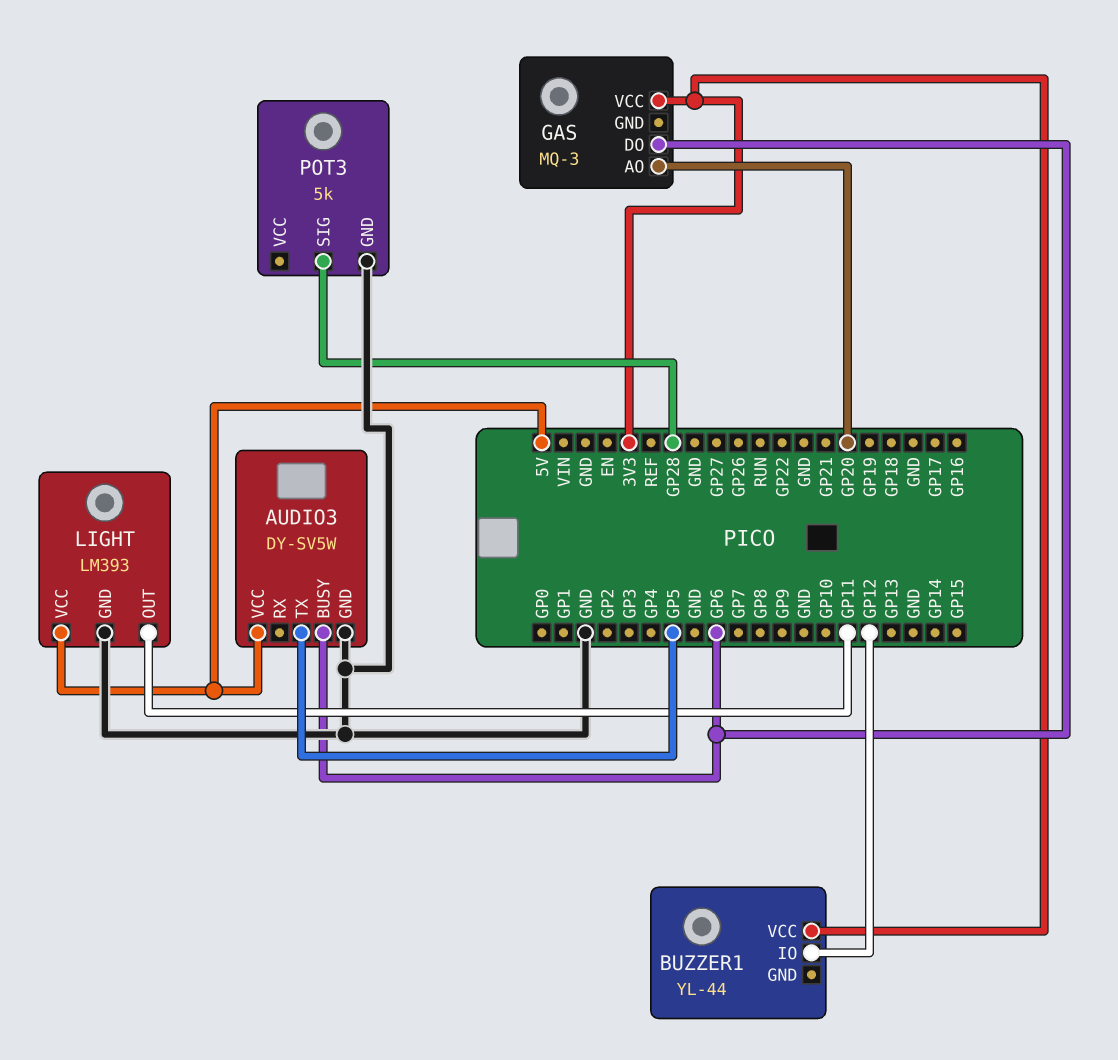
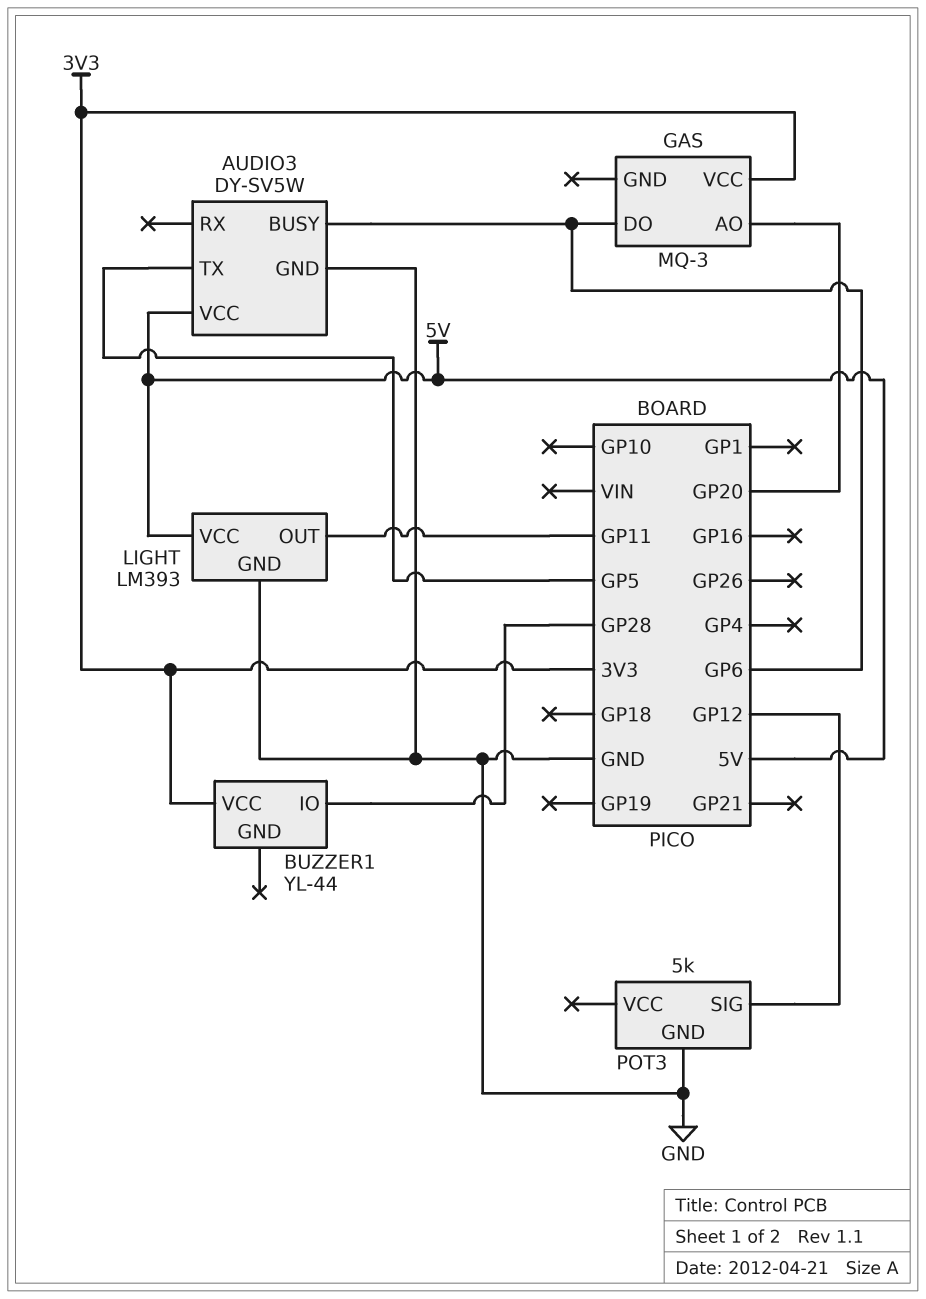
BUZZER1 pin IO: GP12 -> GP28
POT3 pin SIG: GP28 -> GP12

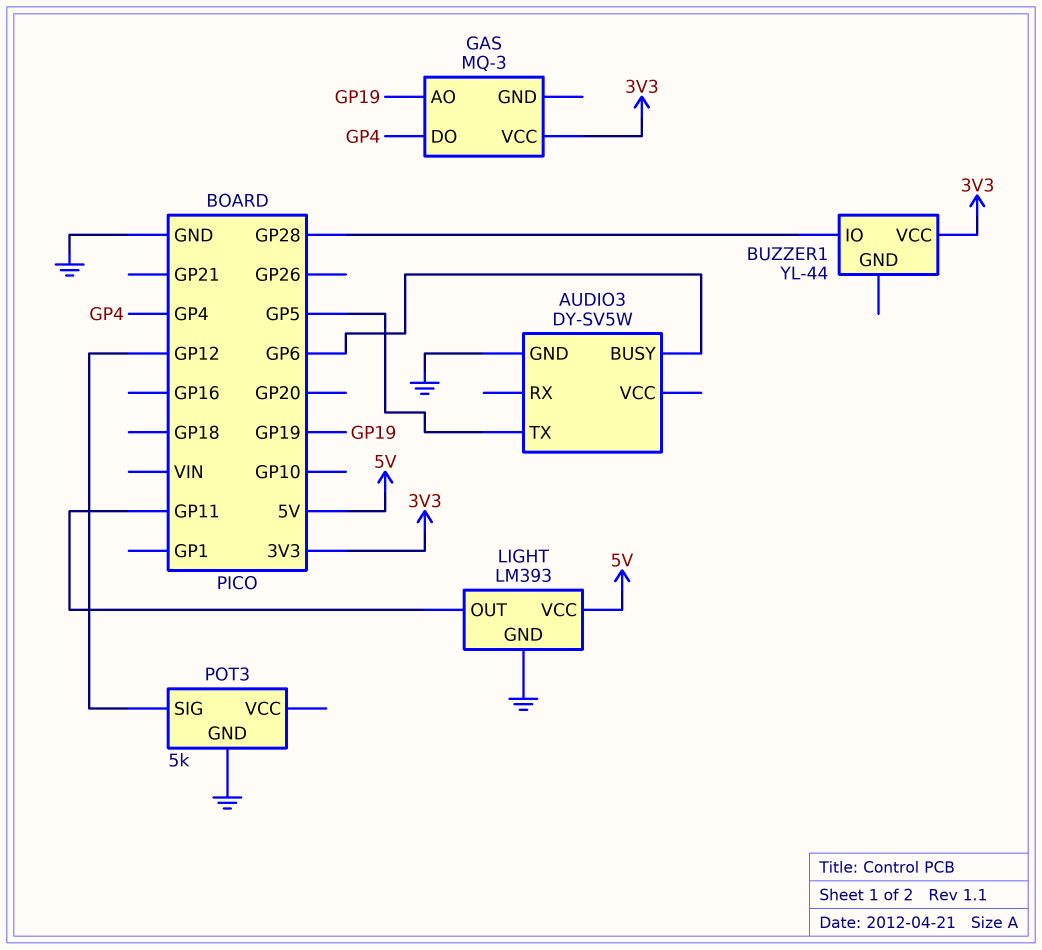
AUDIO3 pin VCC: 5V -> none
GAS pin AO: GP20 -> GP19
GAS pin DO: GP6 -> GP4

